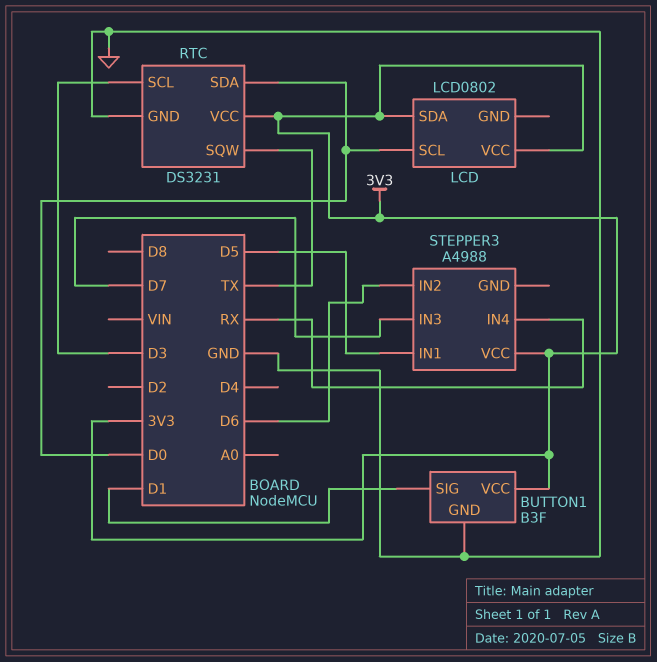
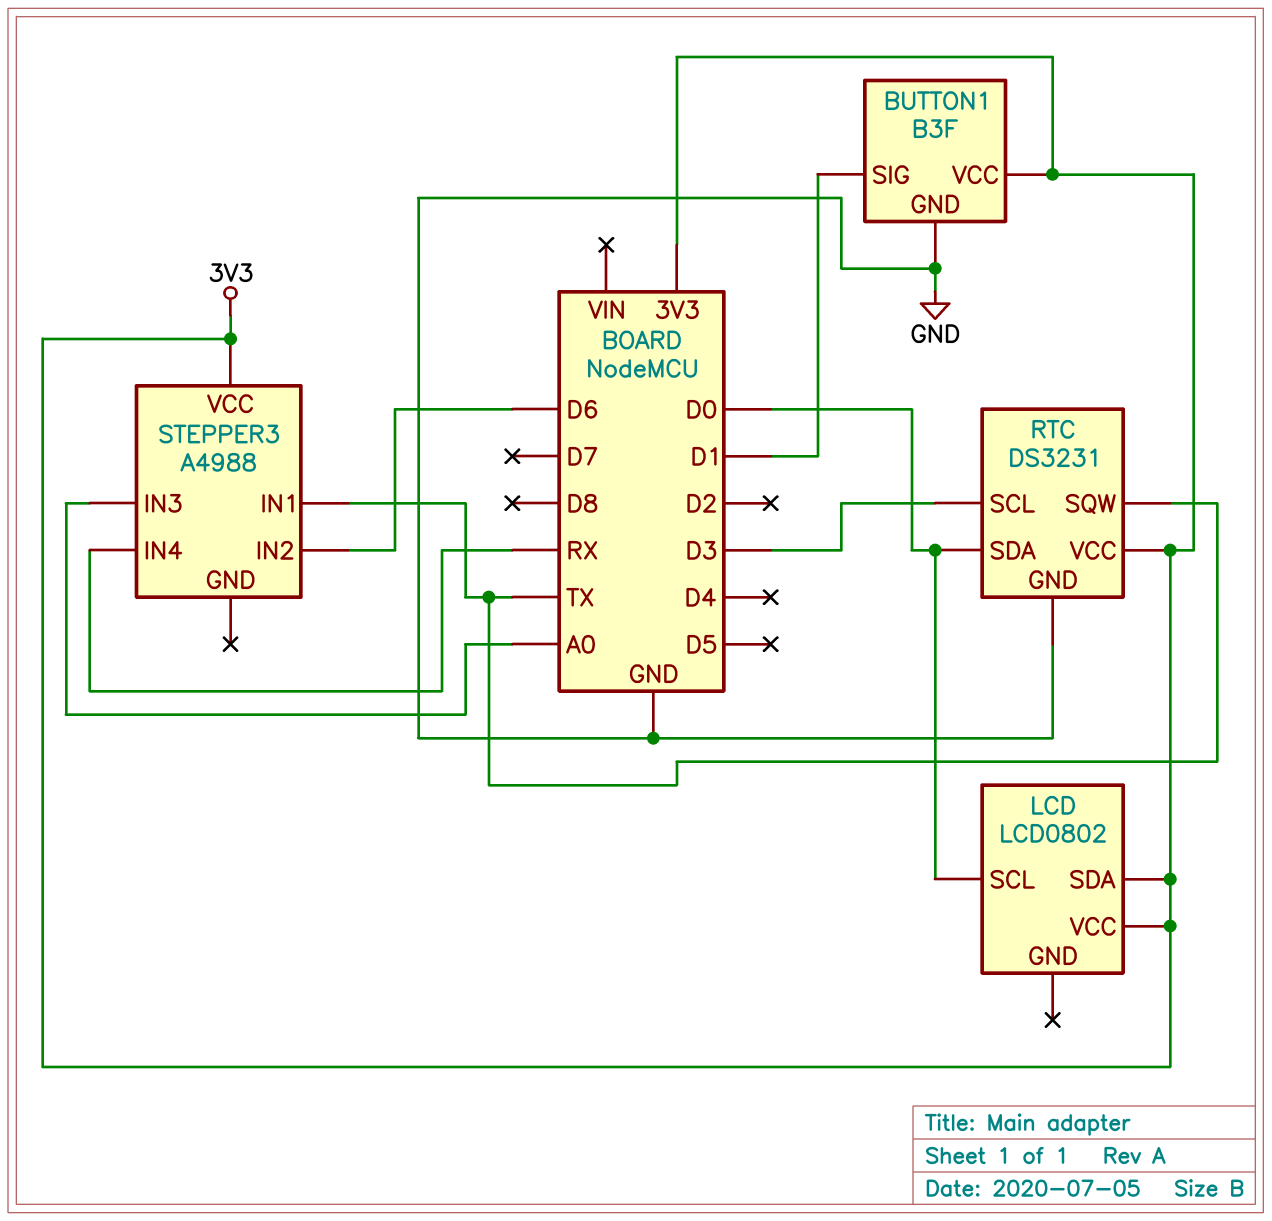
STEPPER3 pin IN1: D5 -> TX
STEPPER3 pin IN3: D7 -> A0

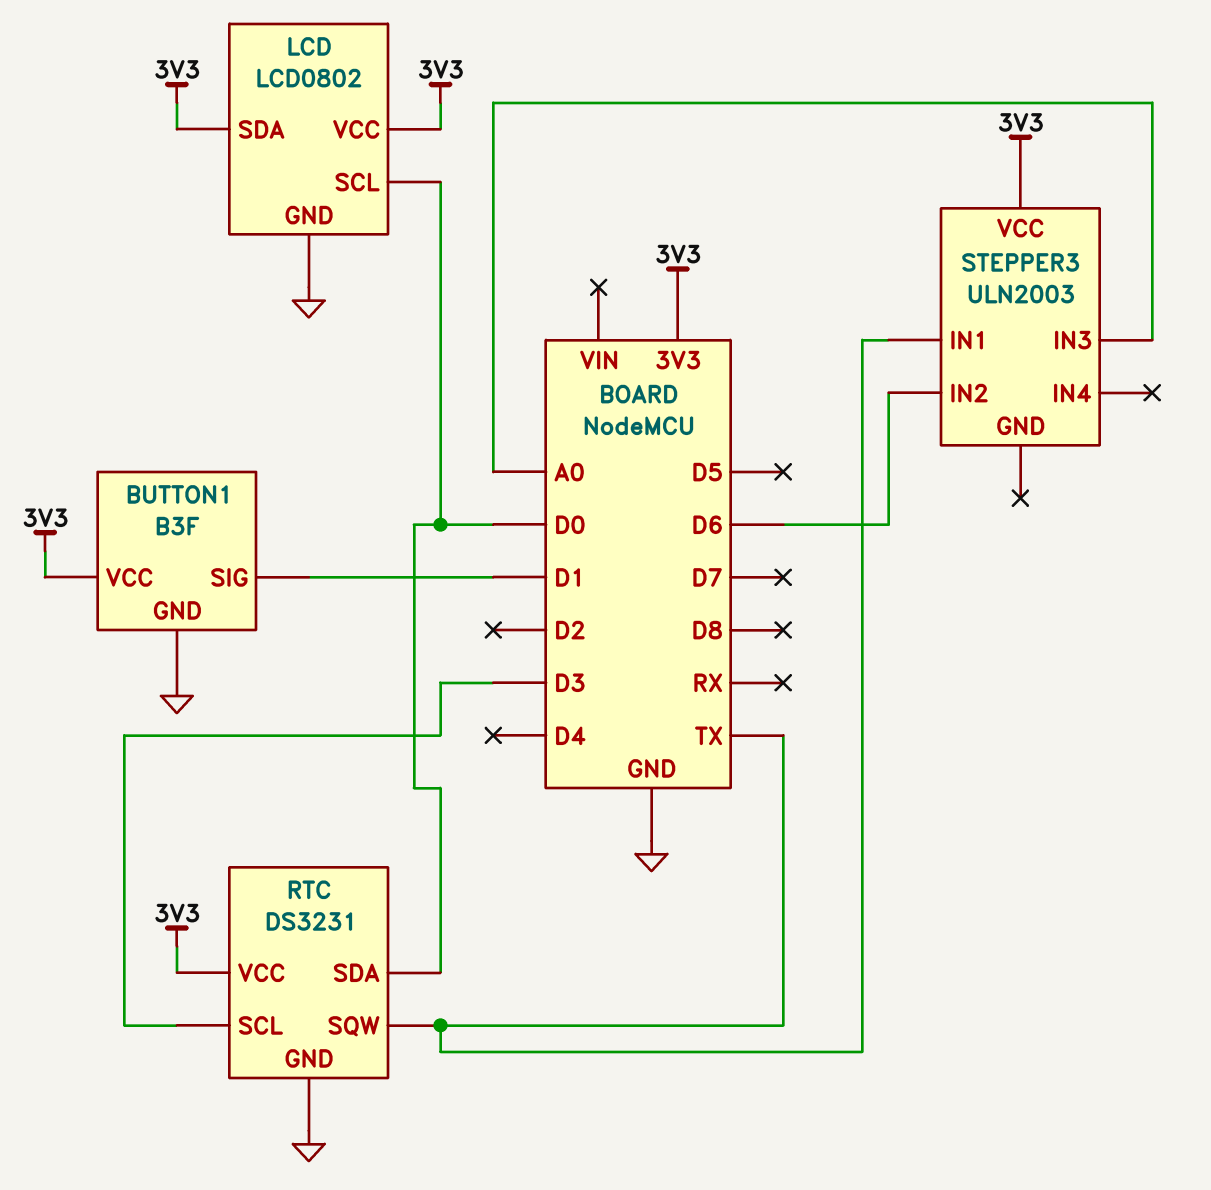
LCD pin GND: none -> GND
STEPPER3: A4988 -> ULN2003
STEPPER3 pin IN4: RX -> none

